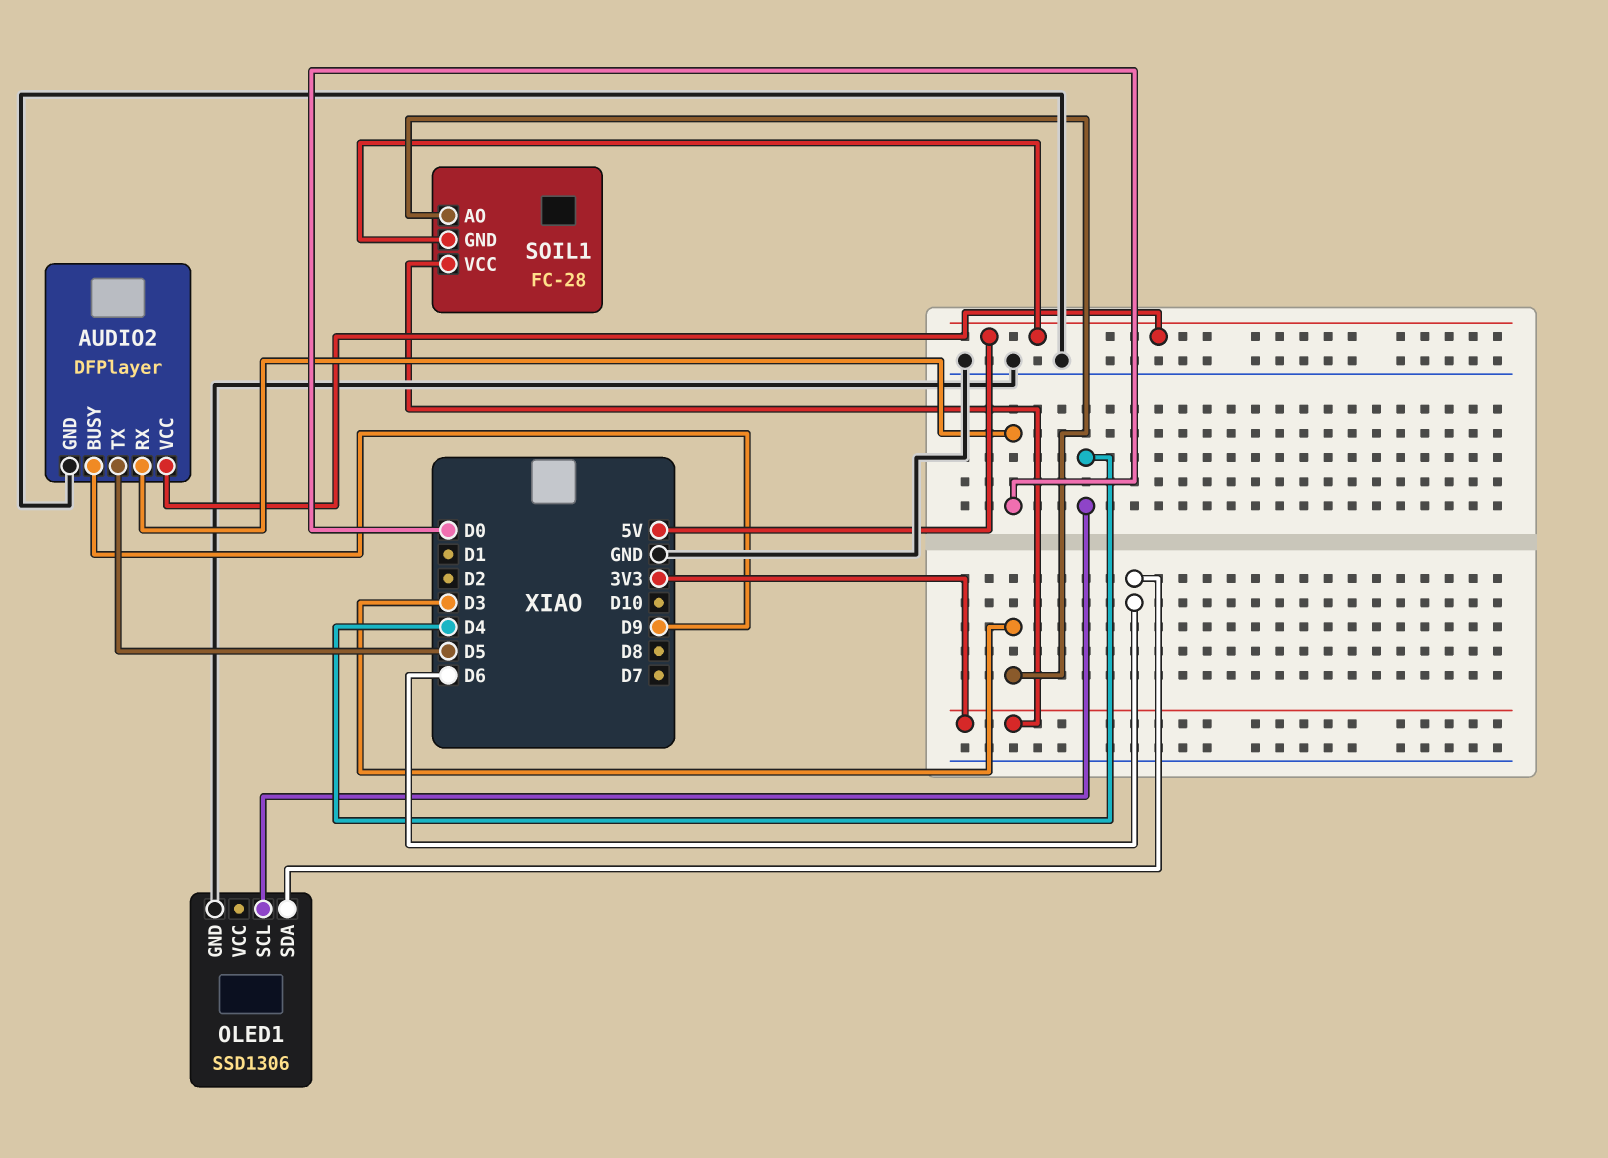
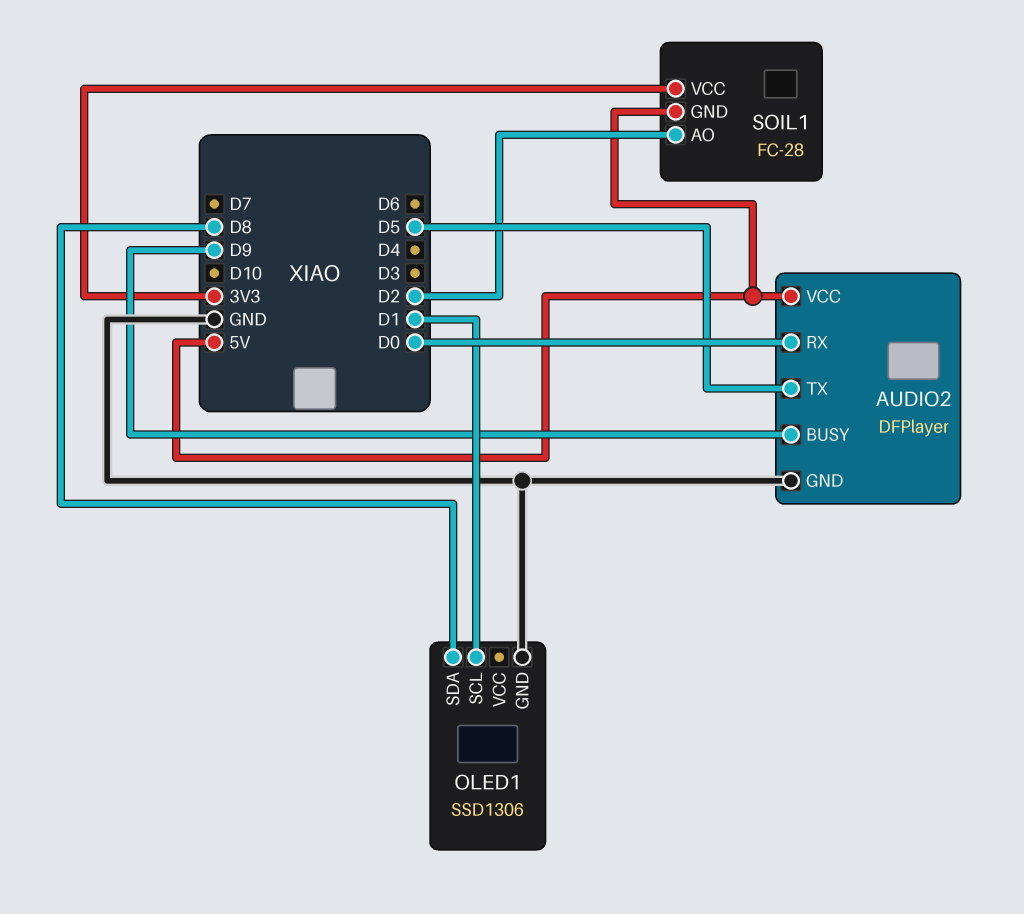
OLED1 pin SCL: D4 -> D1
OLED1 pin SDA: D6 -> D8
SOIL1 pin AO: D3 -> D2

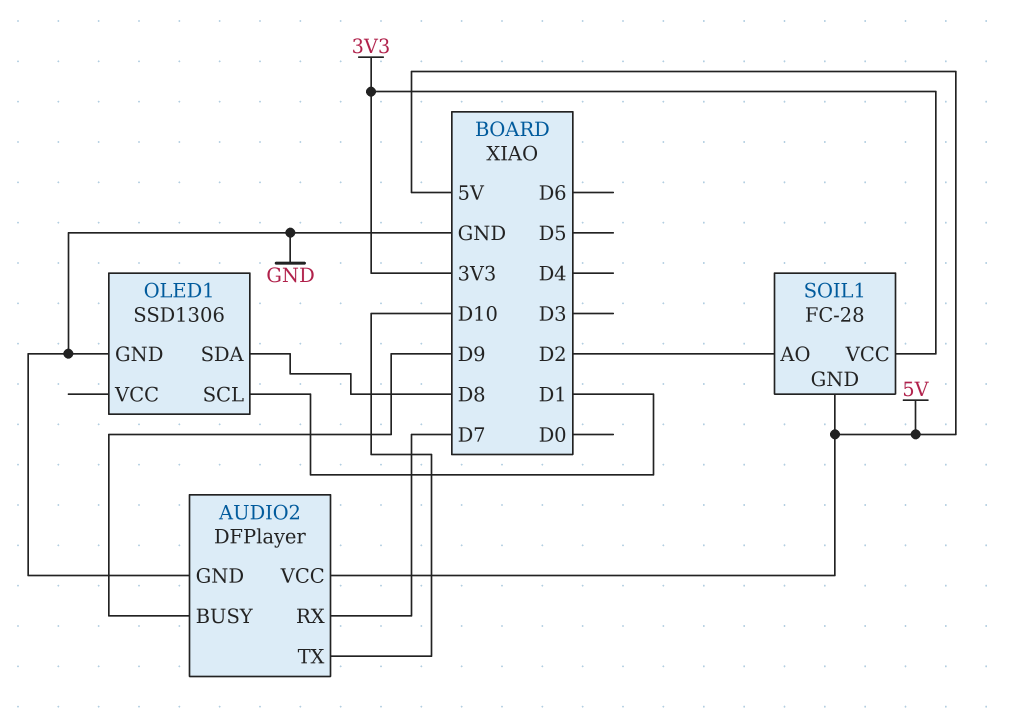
AUDIO2 pin RX: D0 -> D7
AUDIO2 pin TX: D5 -> D10

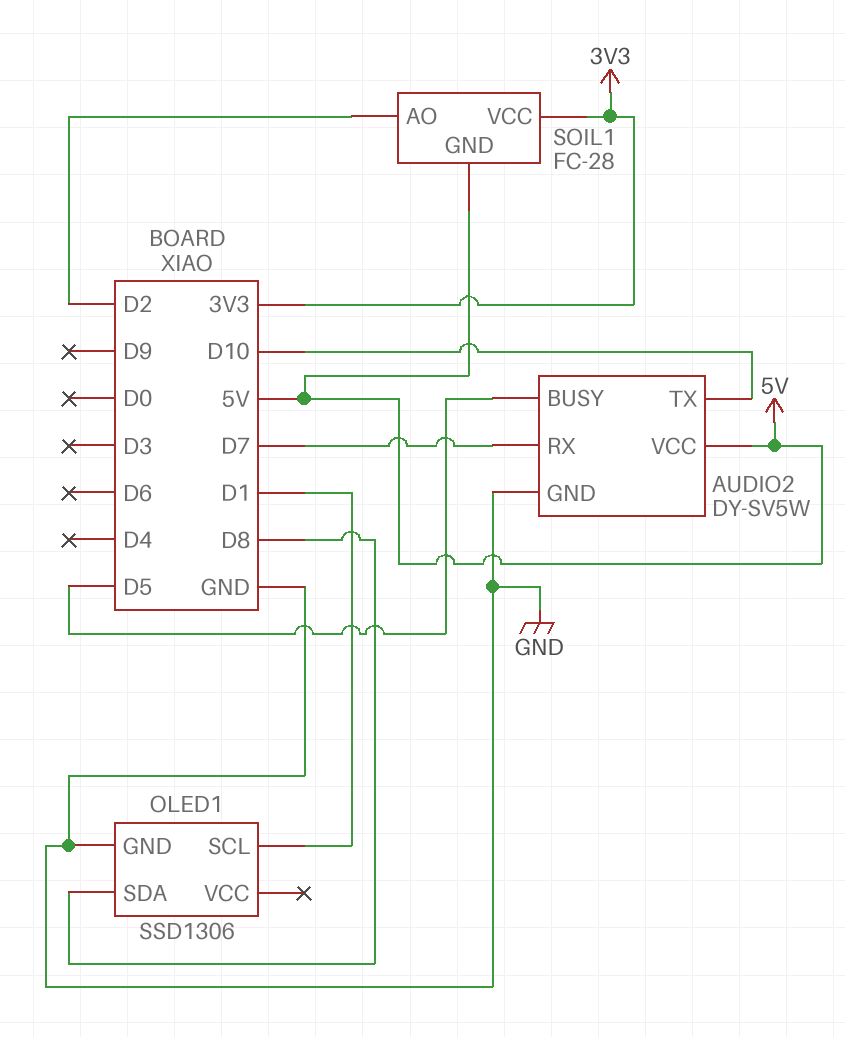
AUDIO2: DFPlayer -> DY-SV5W
AUDIO2 pin BUSY: D9 -> D5

